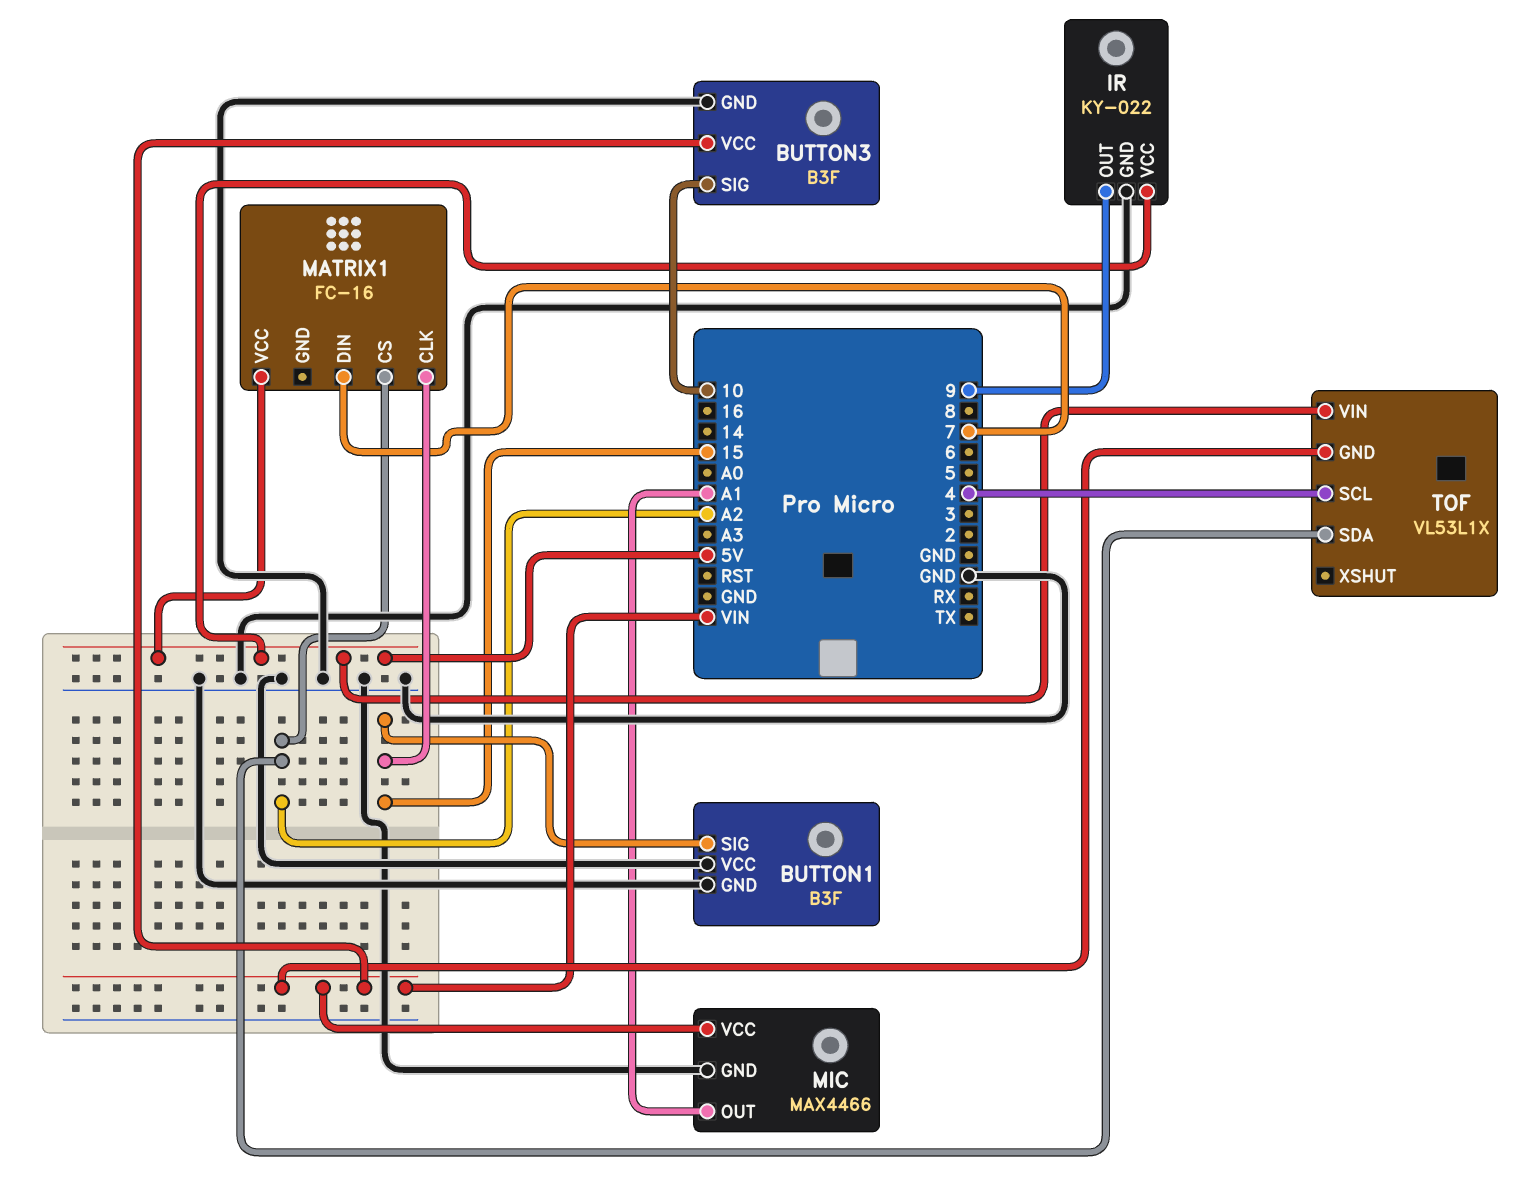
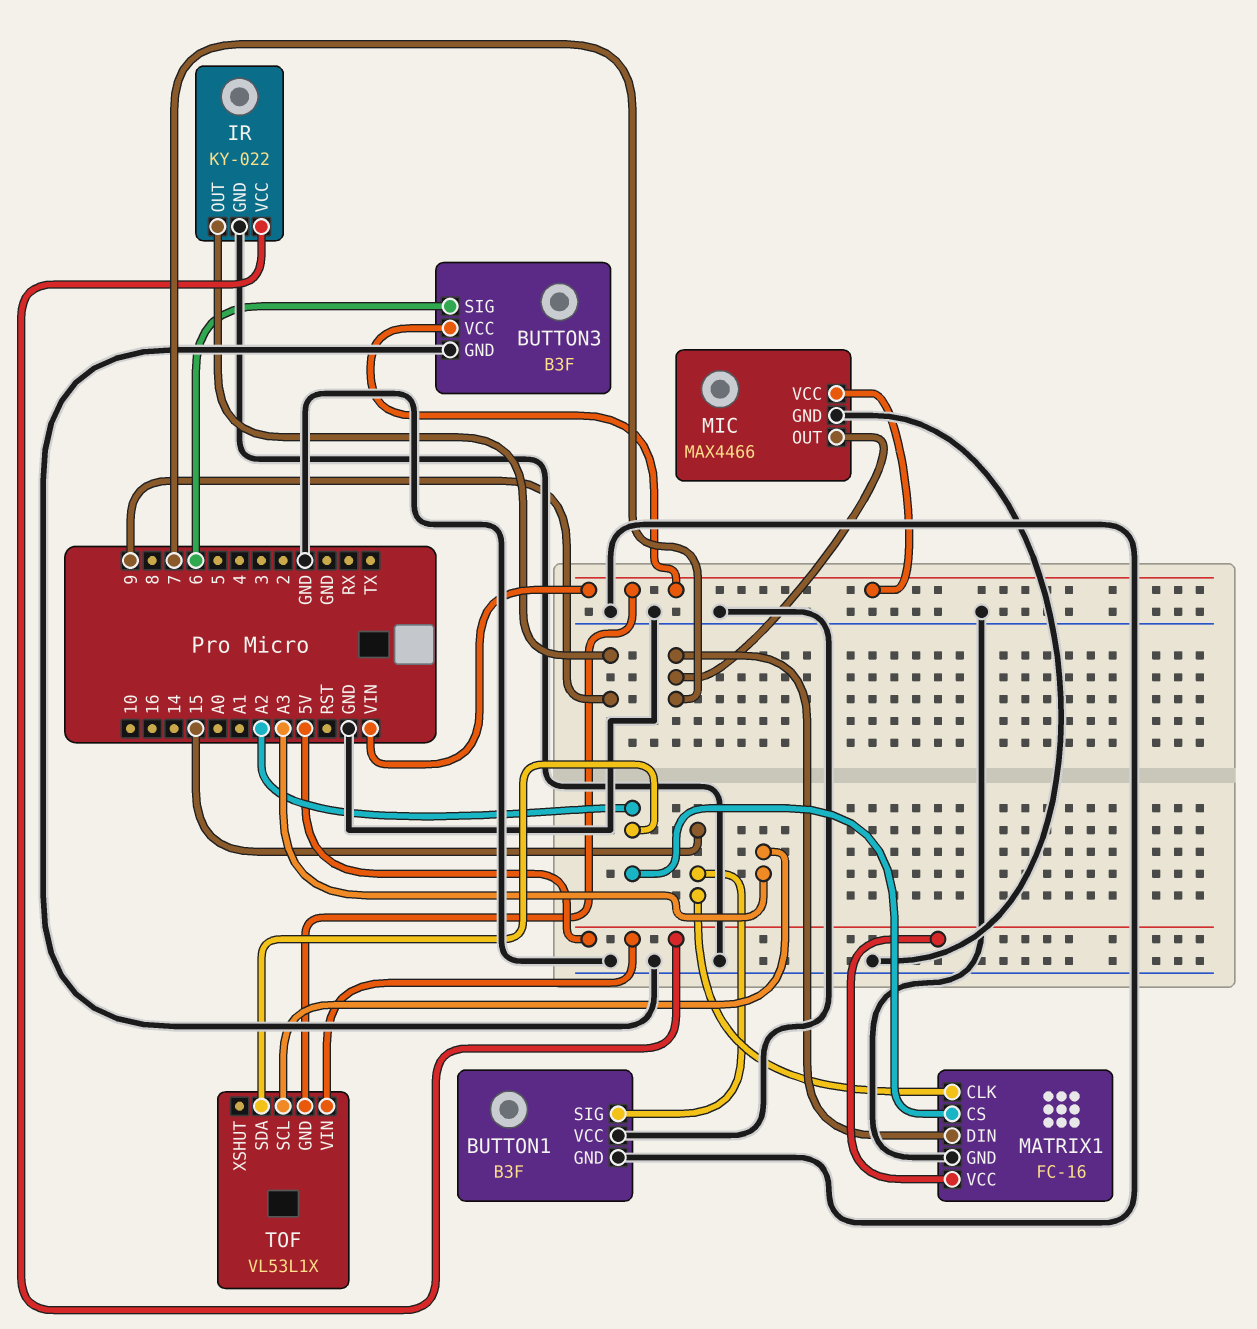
BUTTON3 pin SIG: 10 -> 6
MATRIX1 pin GND: none -> GND
MIC pin OUT: A1 -> 7
TOF pin SCL: 4 -> A3

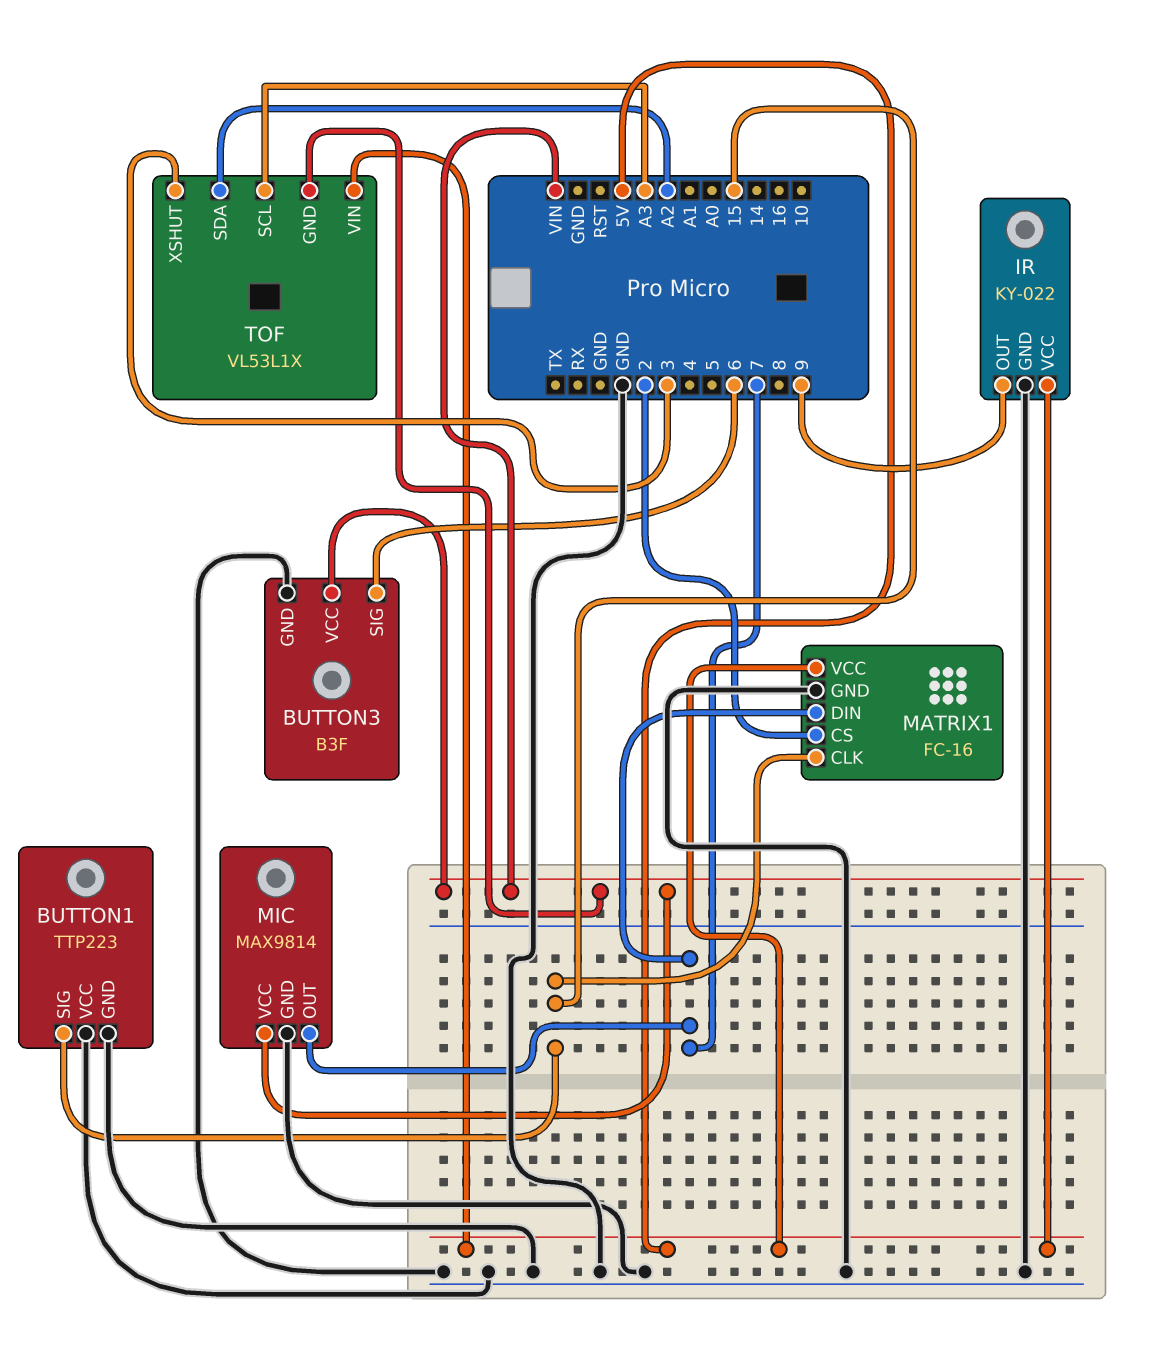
BUTTON1: B3F -> TTP223
MATRIX1 pin CS: A2 -> 2
MIC: MAX4466 -> MAX9814
TOF pin XSHUT: none -> 3

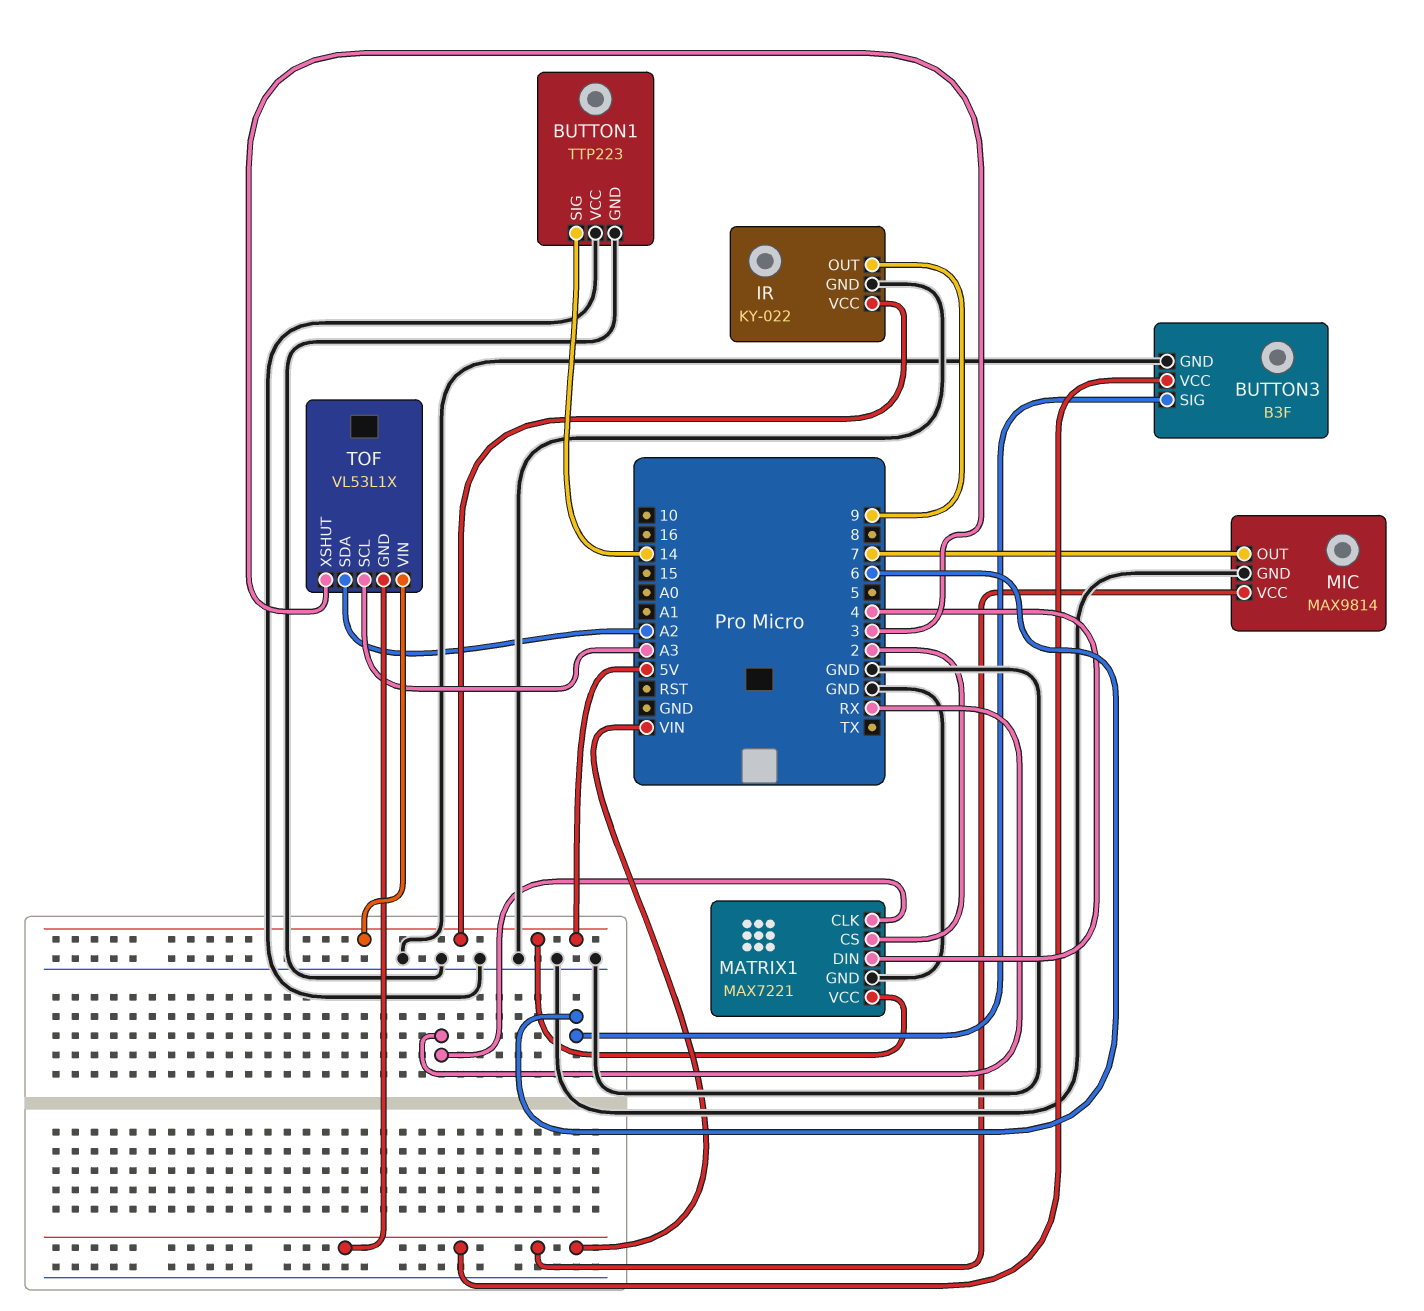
BUTTON1 pin SIG: 15 -> 14
MATRIX1: FC-16 -> MAX7221
MATRIX1 pin CLK: 15 -> RX
MATRIX1 pin DIN: 7 -> 4

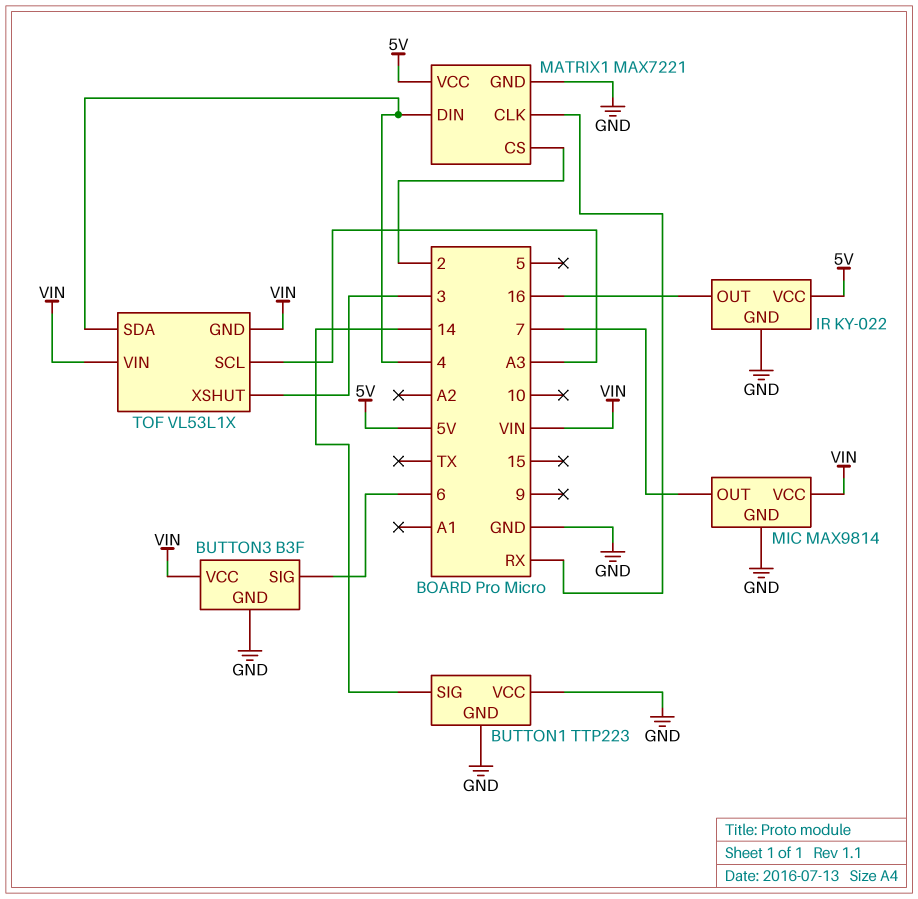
IR pin OUT: 9 -> 16
TOF pin SDA: A2 -> 4
TOF pin VIN: 5V -> VIN

